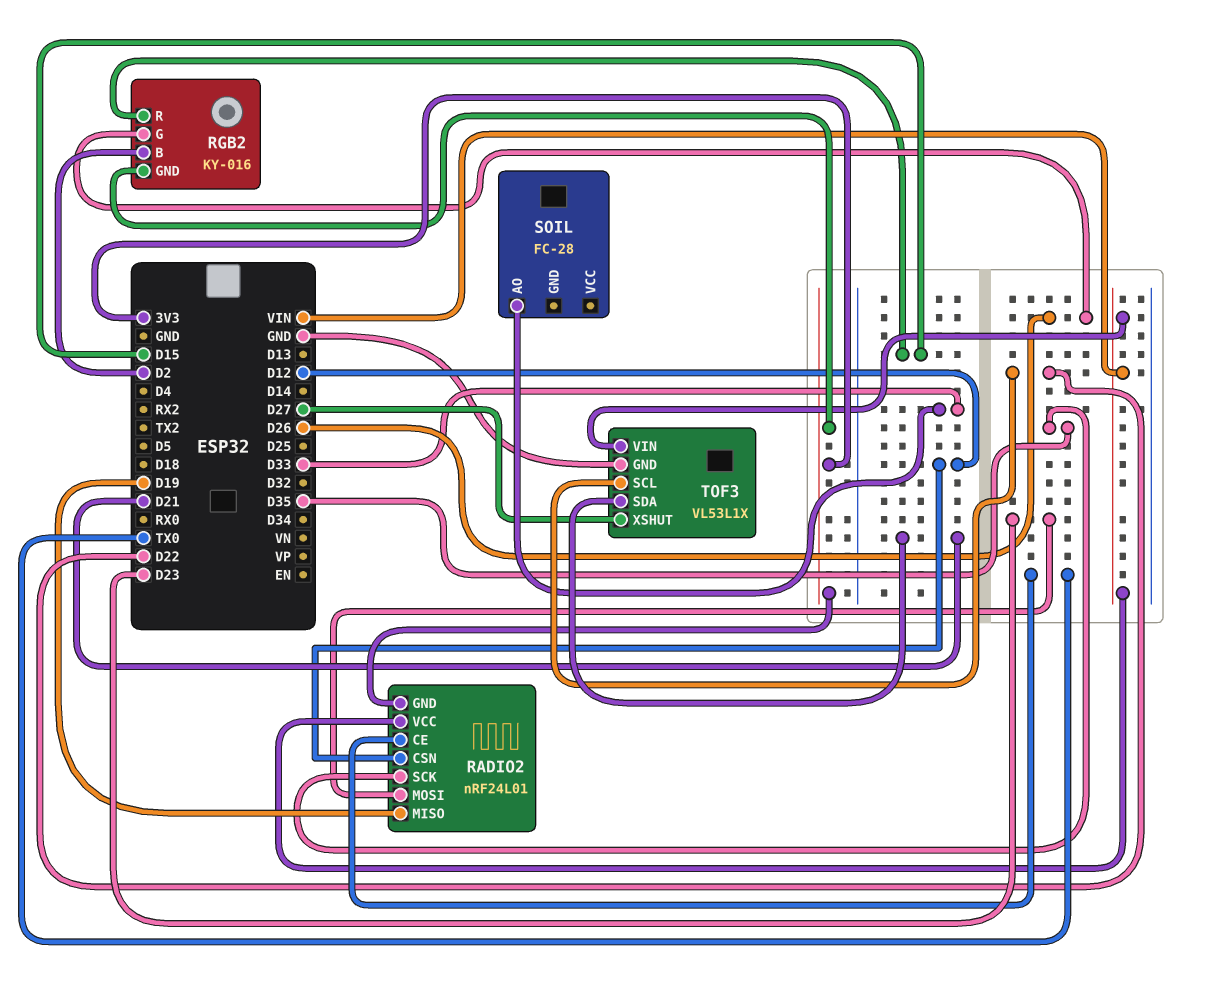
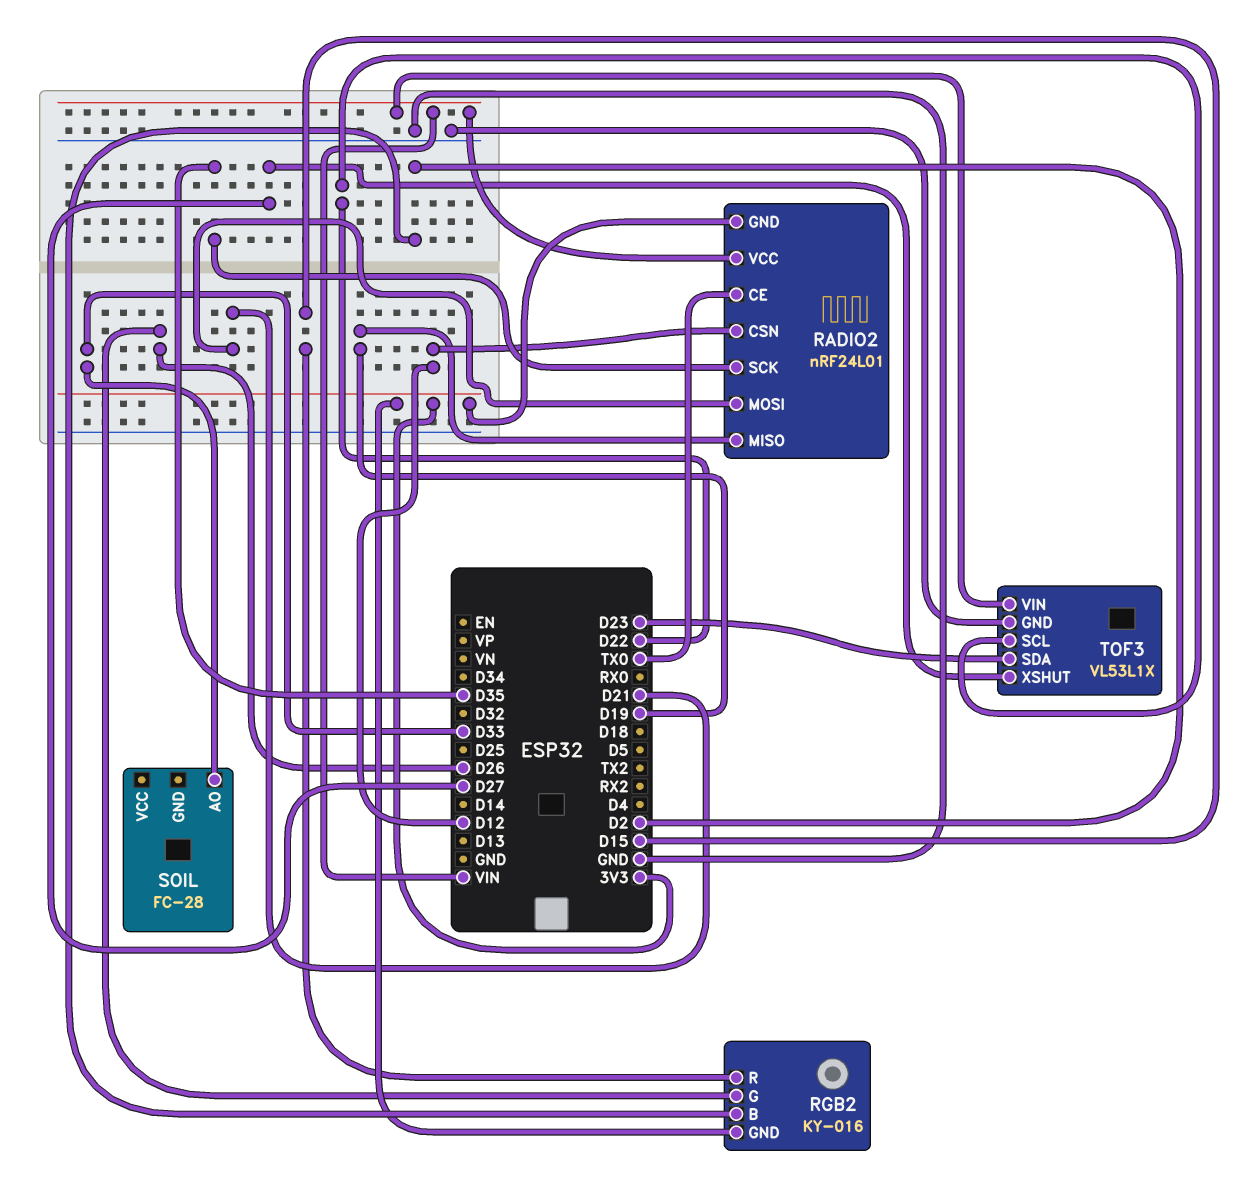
RADIO2 pin MOSI: D23 -> D21
TOF3 pin SDA: D21 -> D23

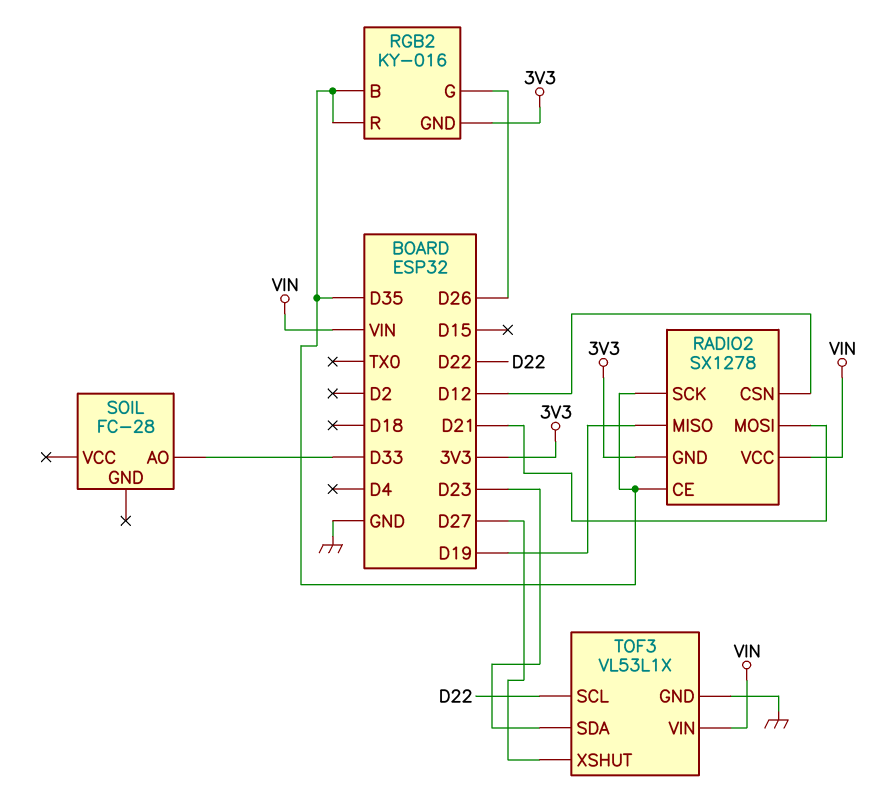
RADIO2: nRF24L01 -> SX1278
RADIO2 pin CE: TX0 -> D35
RGB2 pin B: D2 -> D35
RGB2 pin R: D15 -> D35

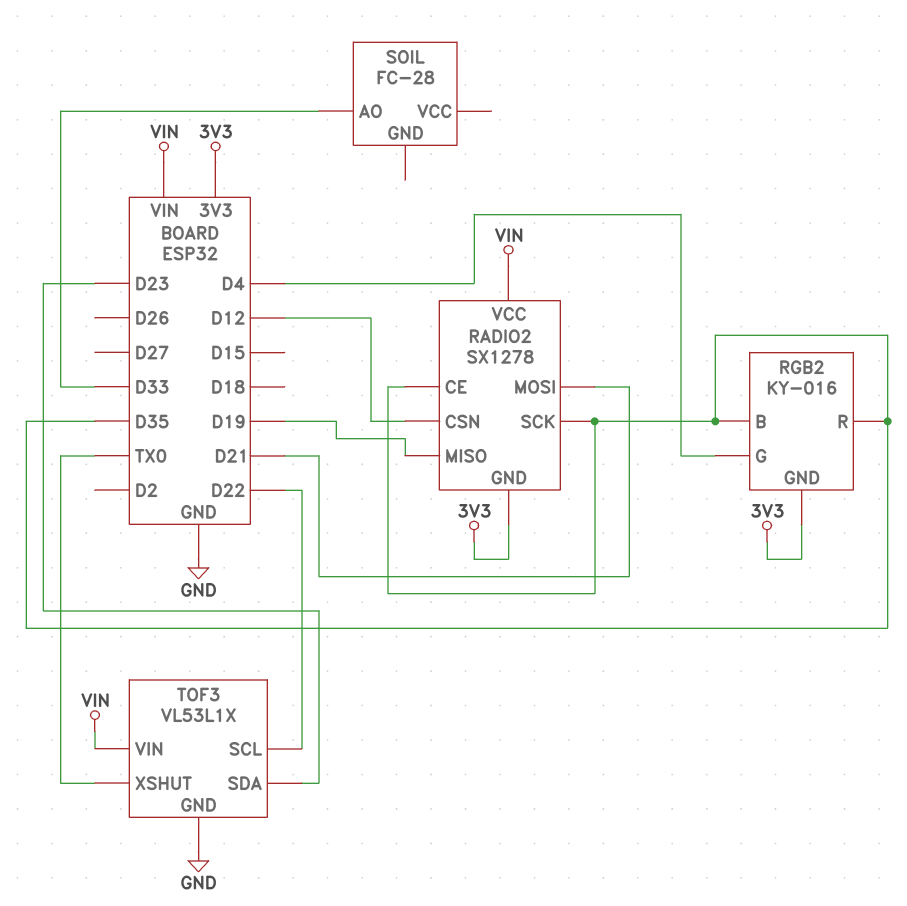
RGB2 pin G: D26 -> D4
TOF3 pin XSHUT: D27 -> TX0

